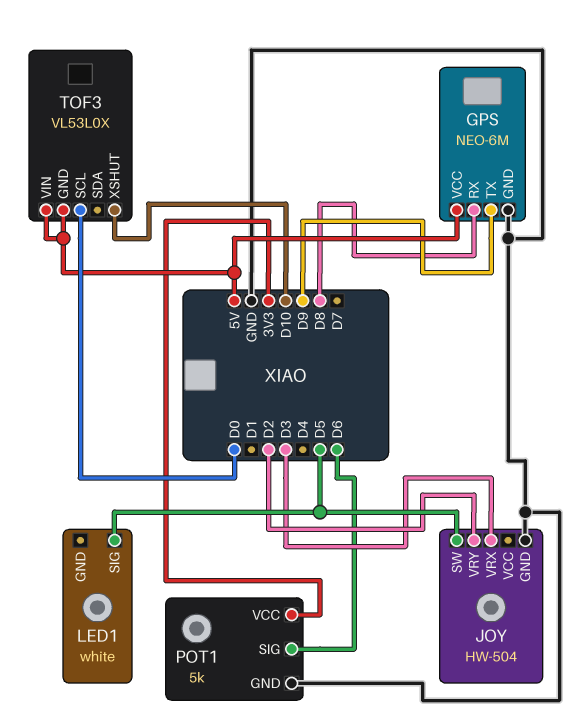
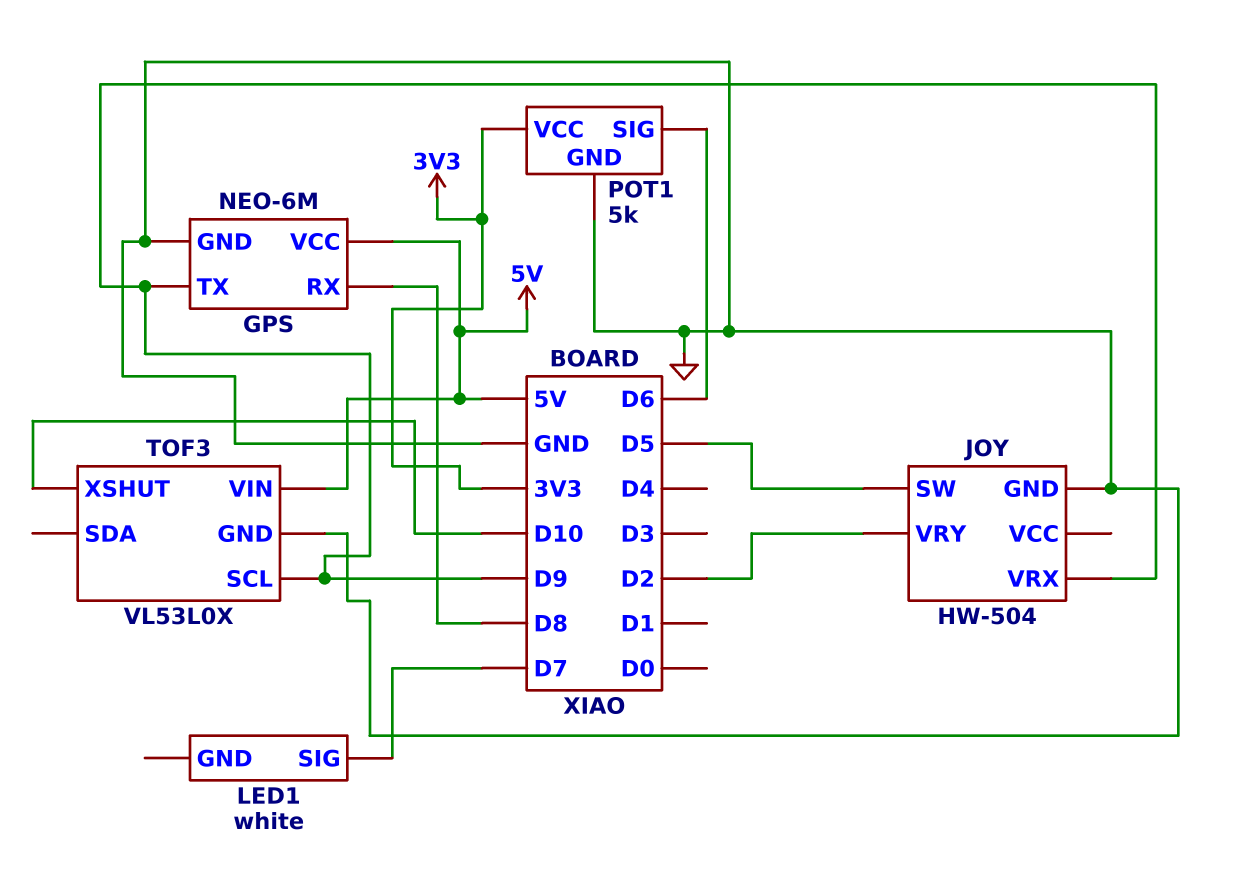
JOY pin VRX: D3 -> D9
LED1 pin SIG: D5 -> D7
TOF3 pin GND: 5V -> GND
TOF3 pin SCL: D0 -> D9

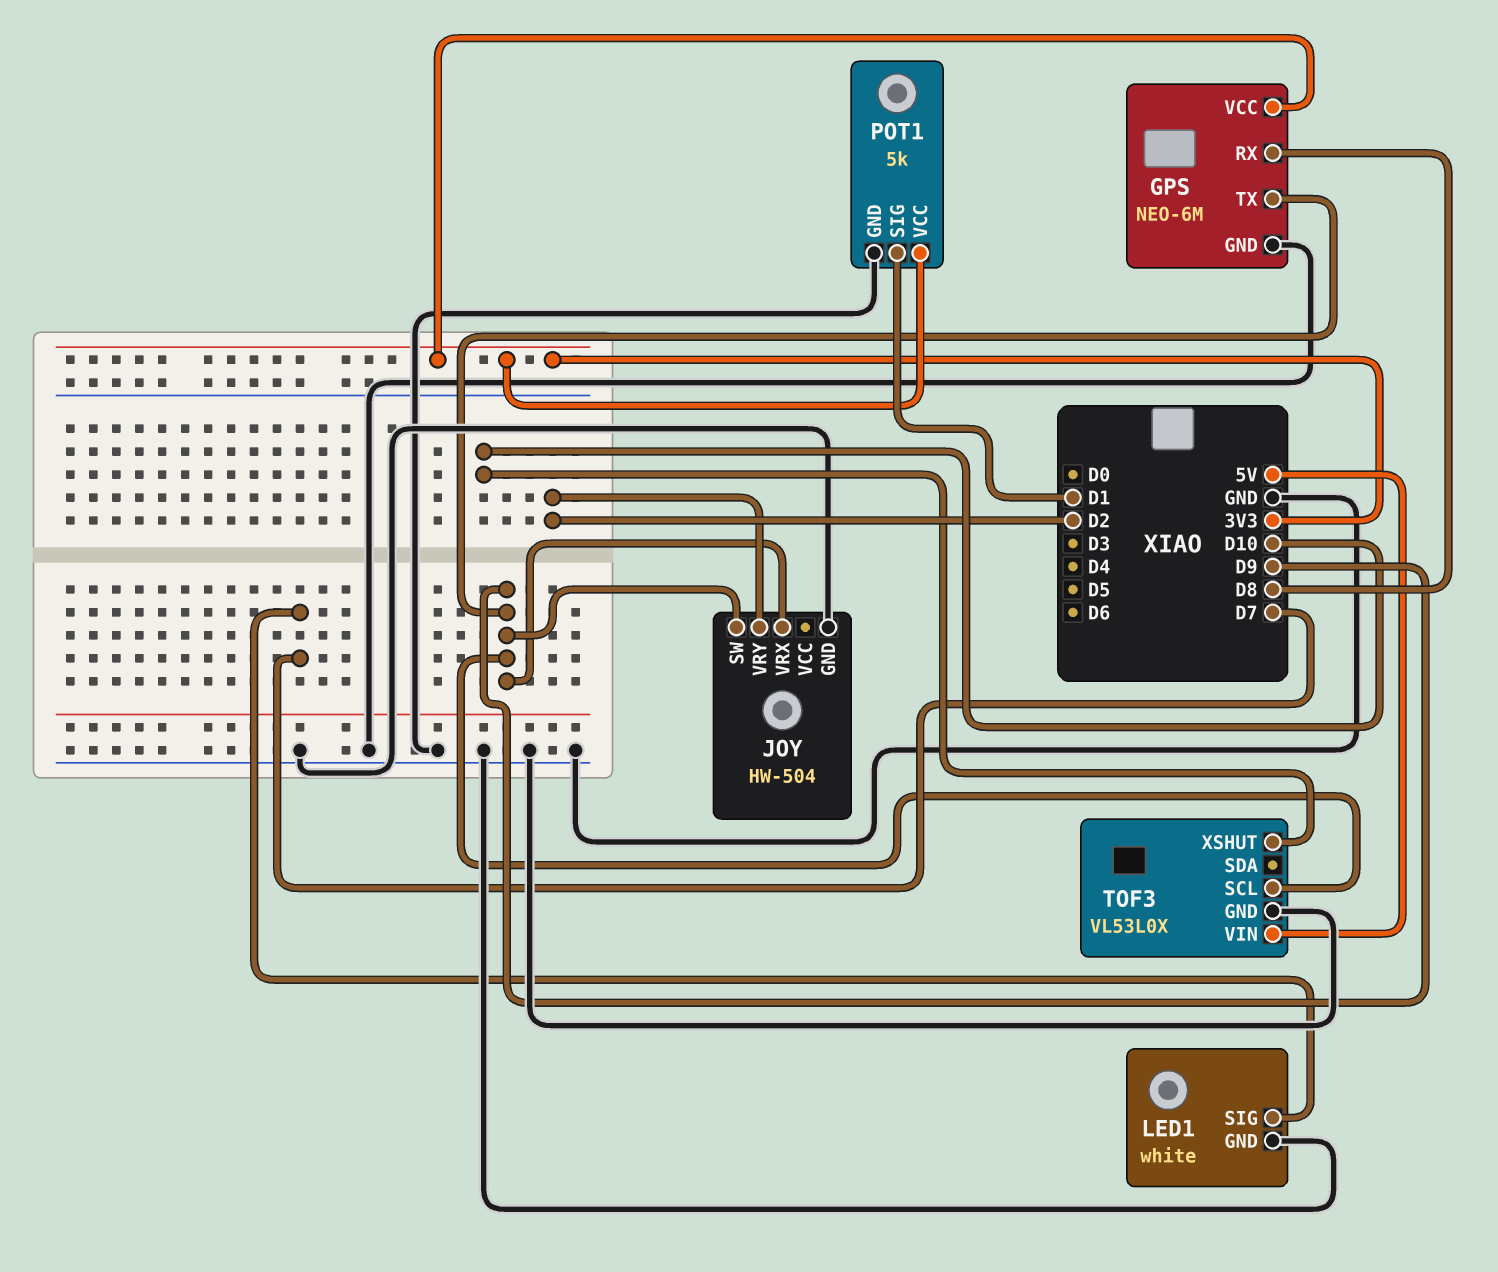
GPS pin VCC: 5V -> 3V3
JOY pin SW: D5 -> D9
LED1 pin GND: none -> GND
POT1 pin SIG: D6 -> D1

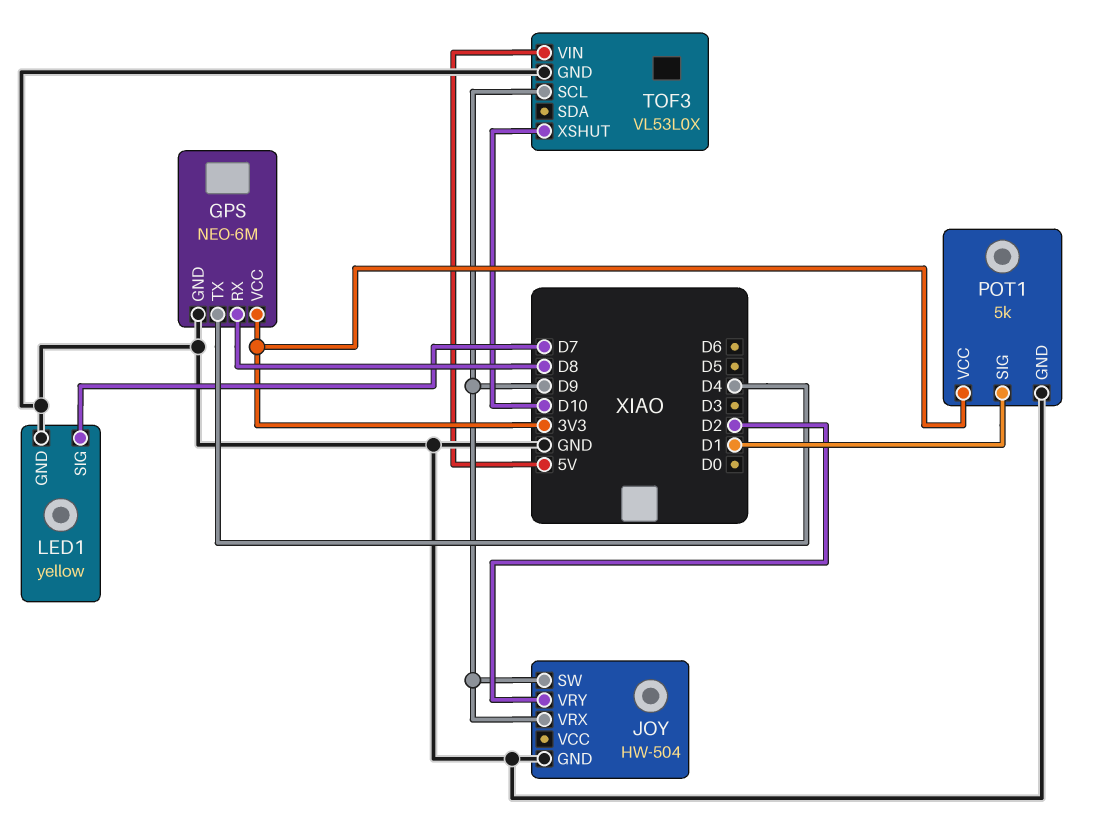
GPS pin TX: D9 -> D4
LED1: white -> yellow

